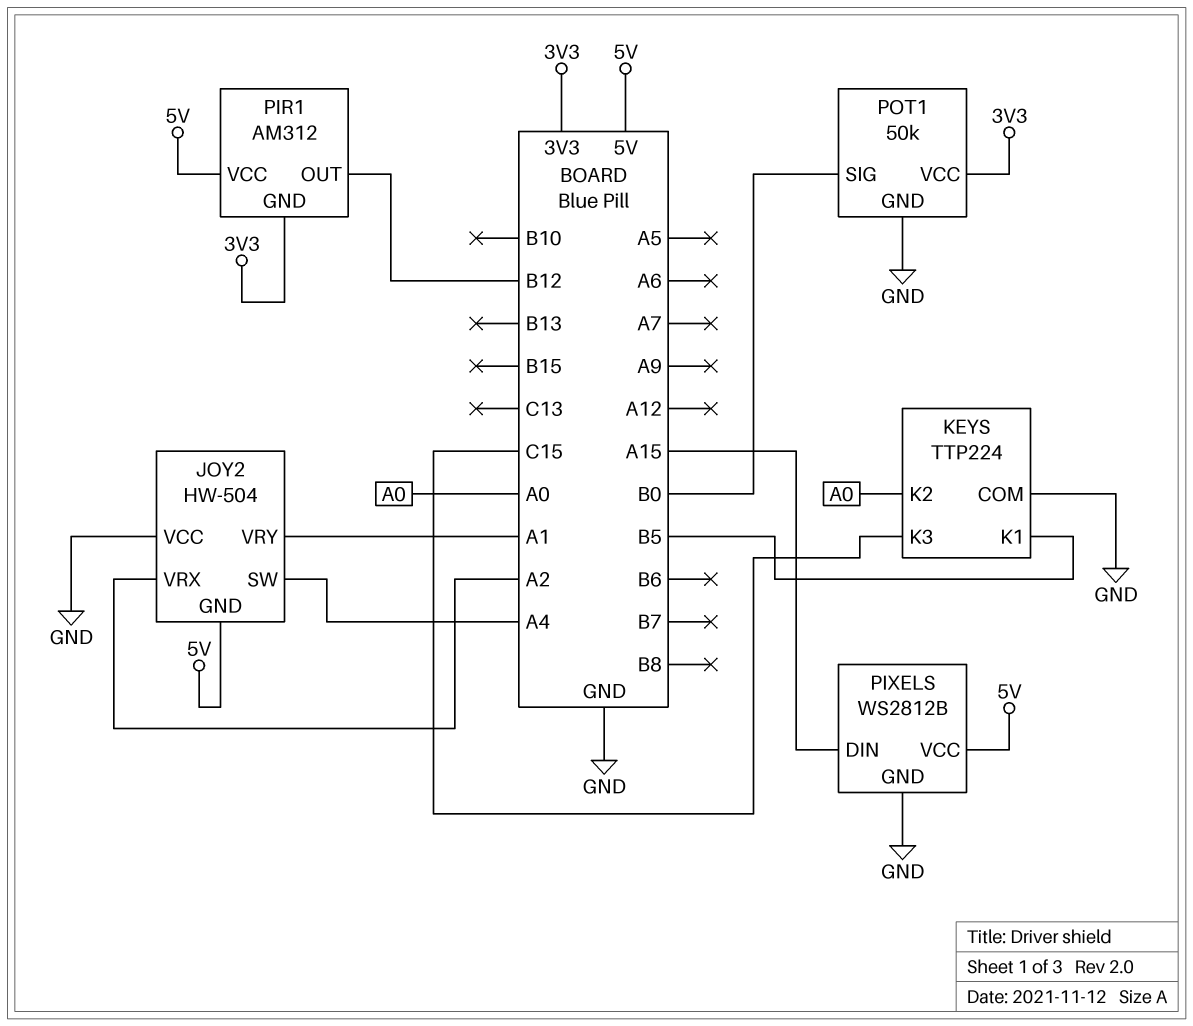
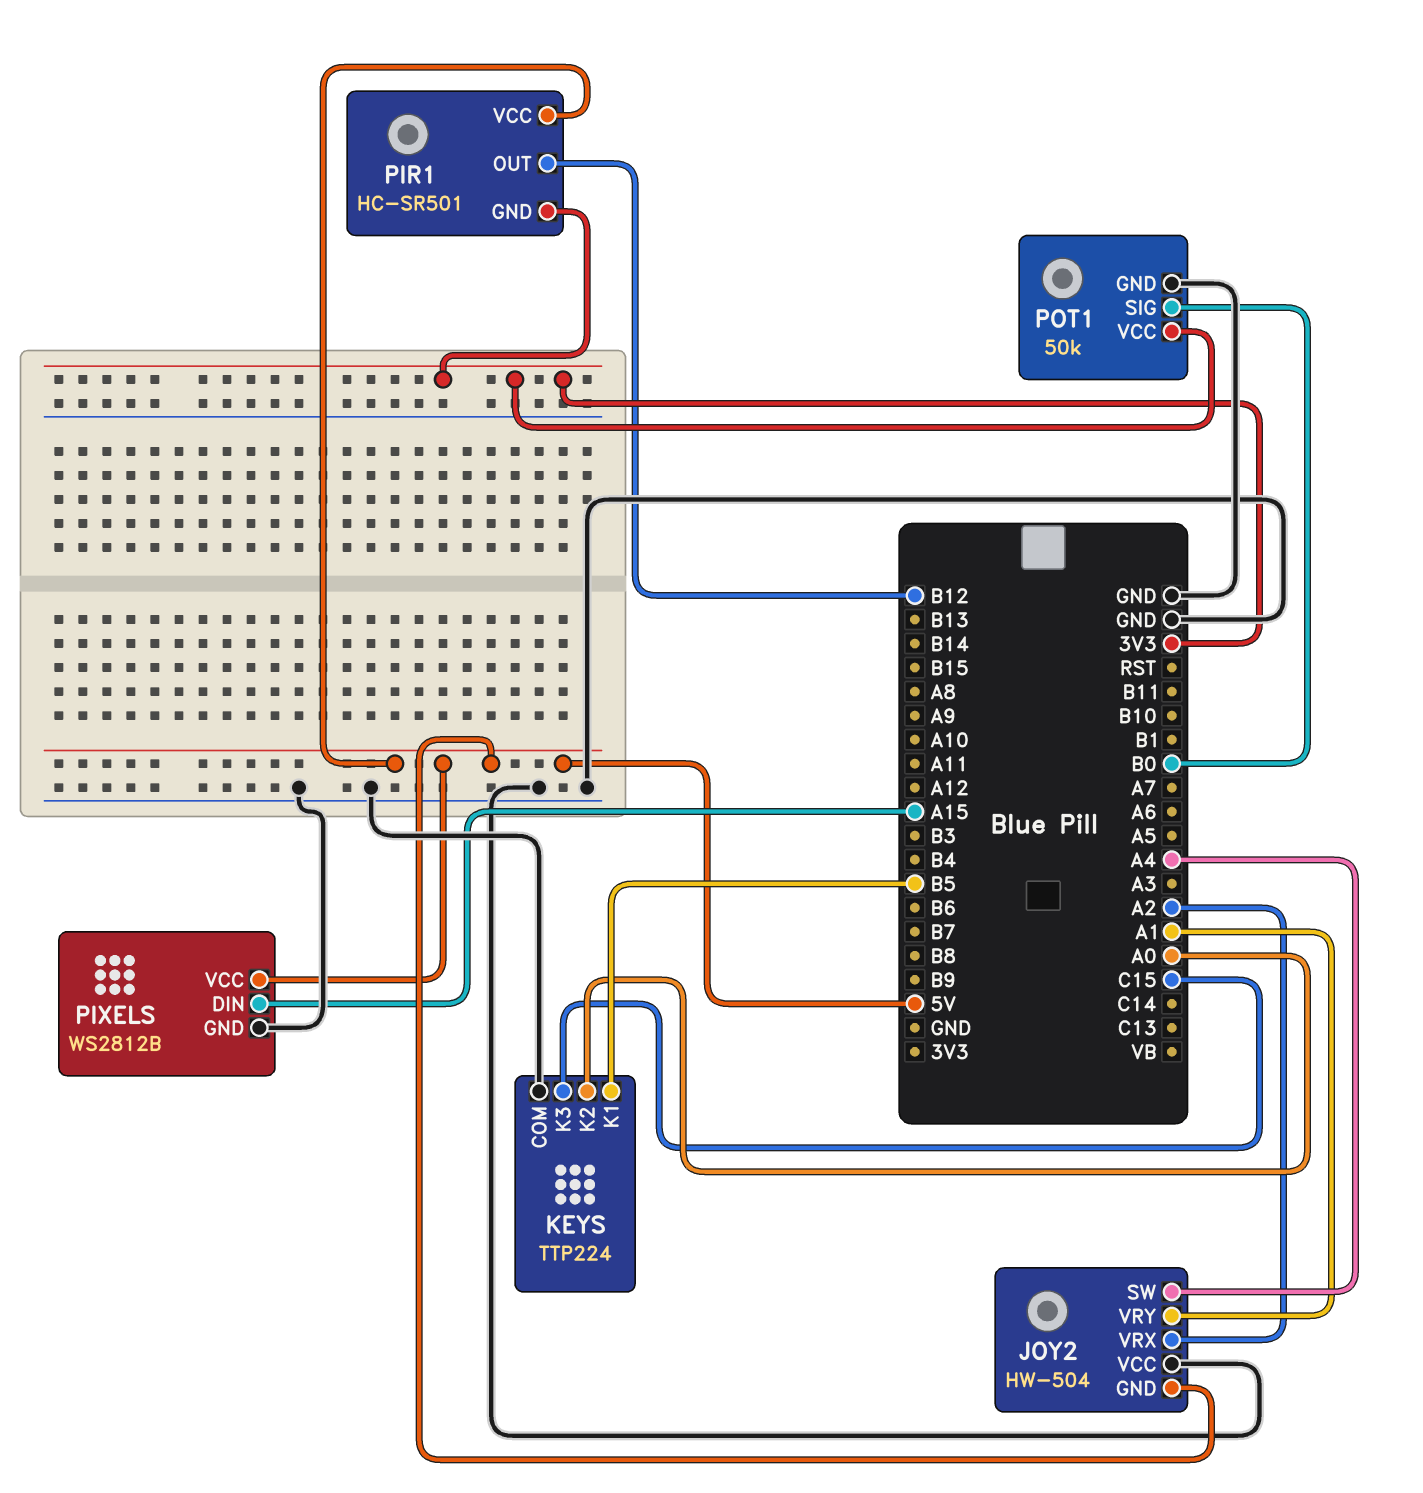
PIR1: AM312 -> HC-SR501

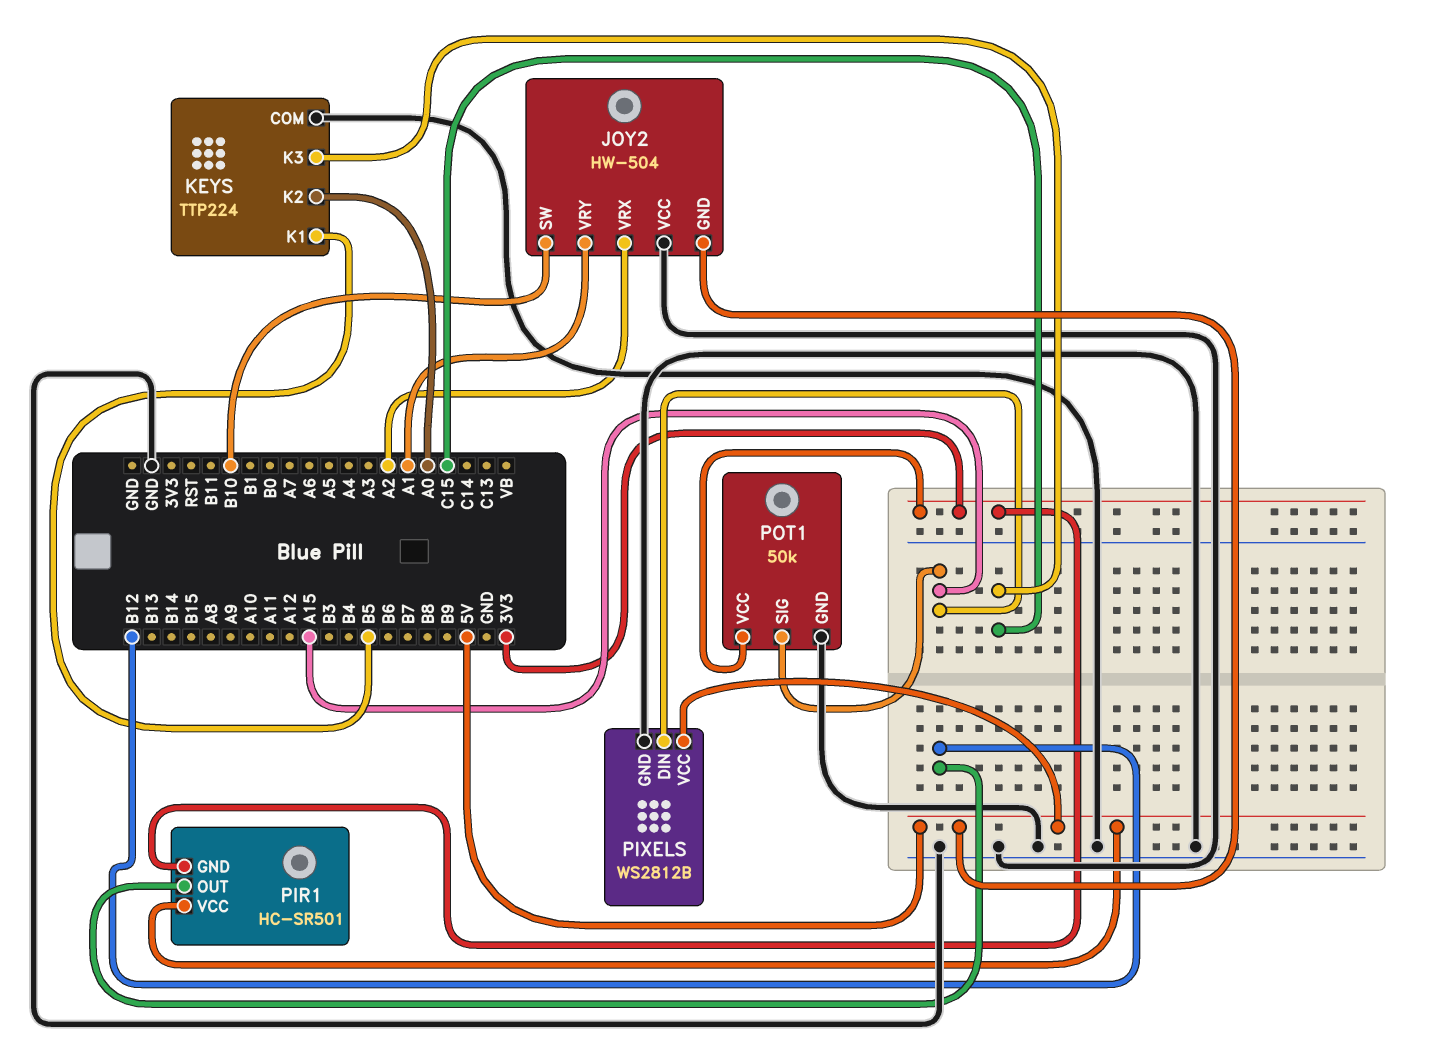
JOY2 pin SW: A4 -> B10
POT1 pin SIG: B0 -> A15

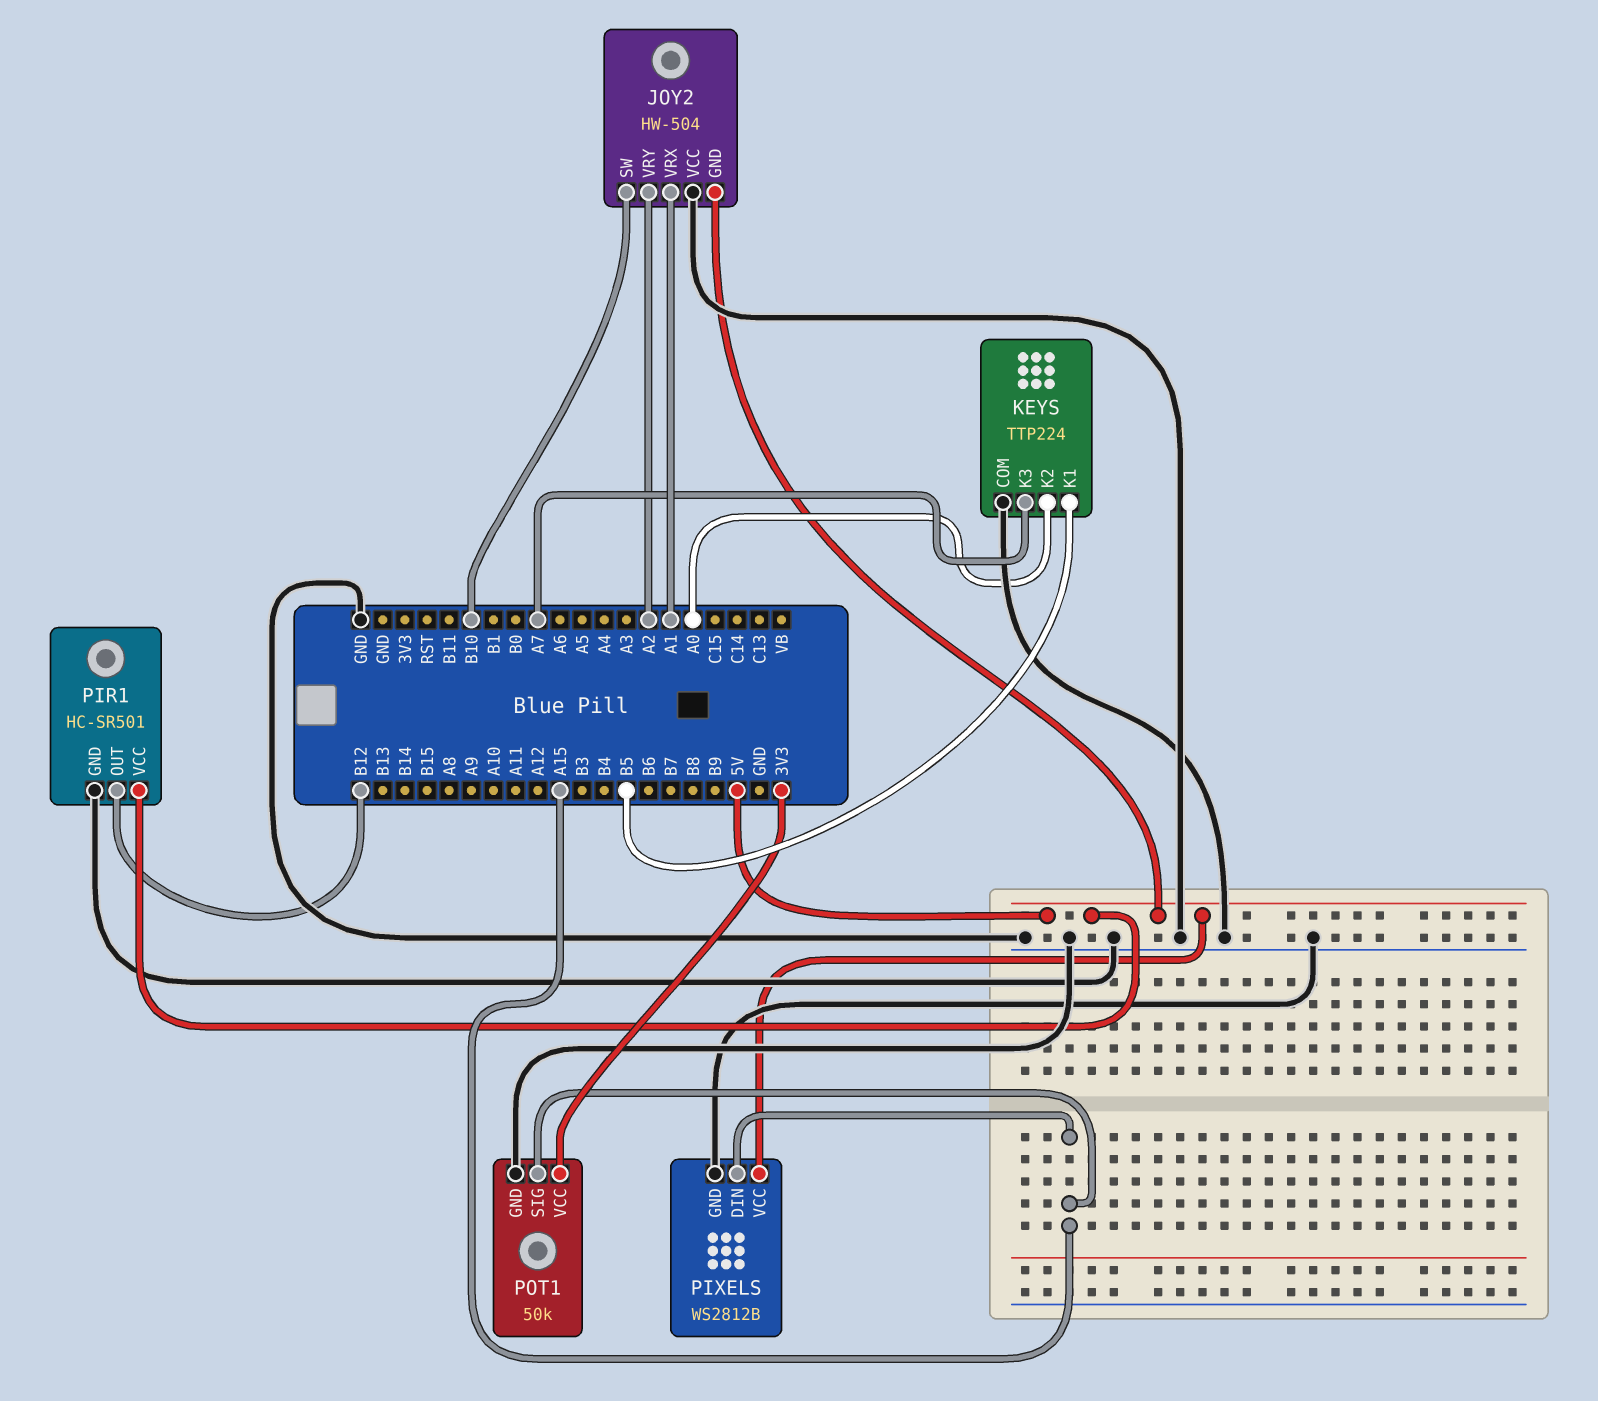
JOY2 pin VRX: A2 -> A1
JOY2 pin VRY: A1 -> A2
KEYS pin K3: C15 -> A7
PIR1 pin GND: 3V3 -> GND

